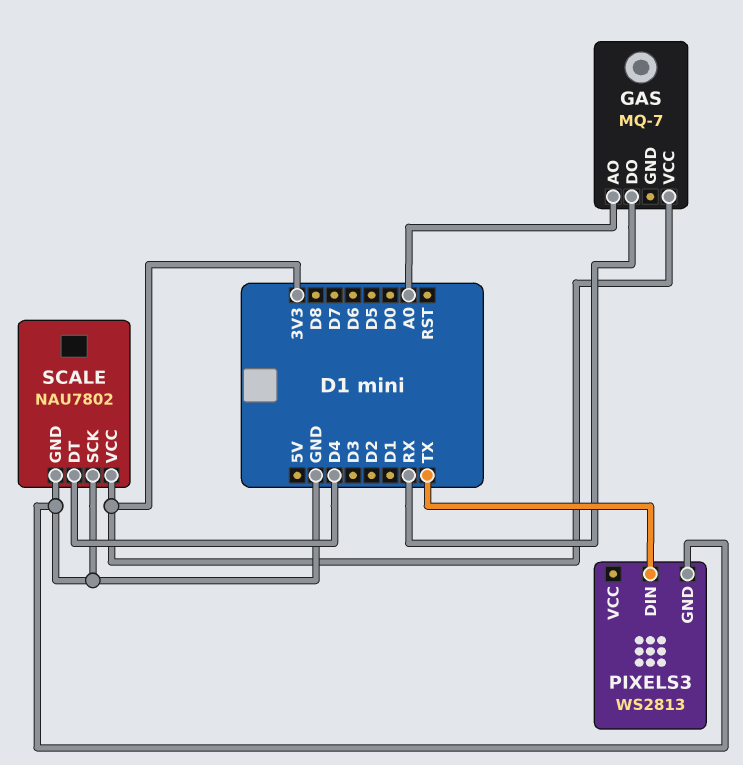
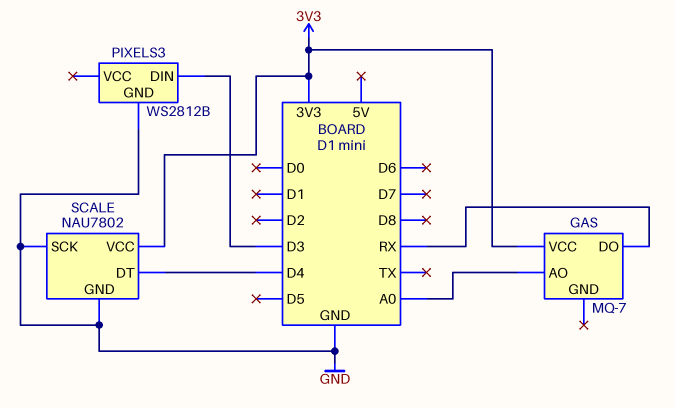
PIXELS3: WS2813 -> WS2812B
PIXELS3 pin DIN: TX -> D3

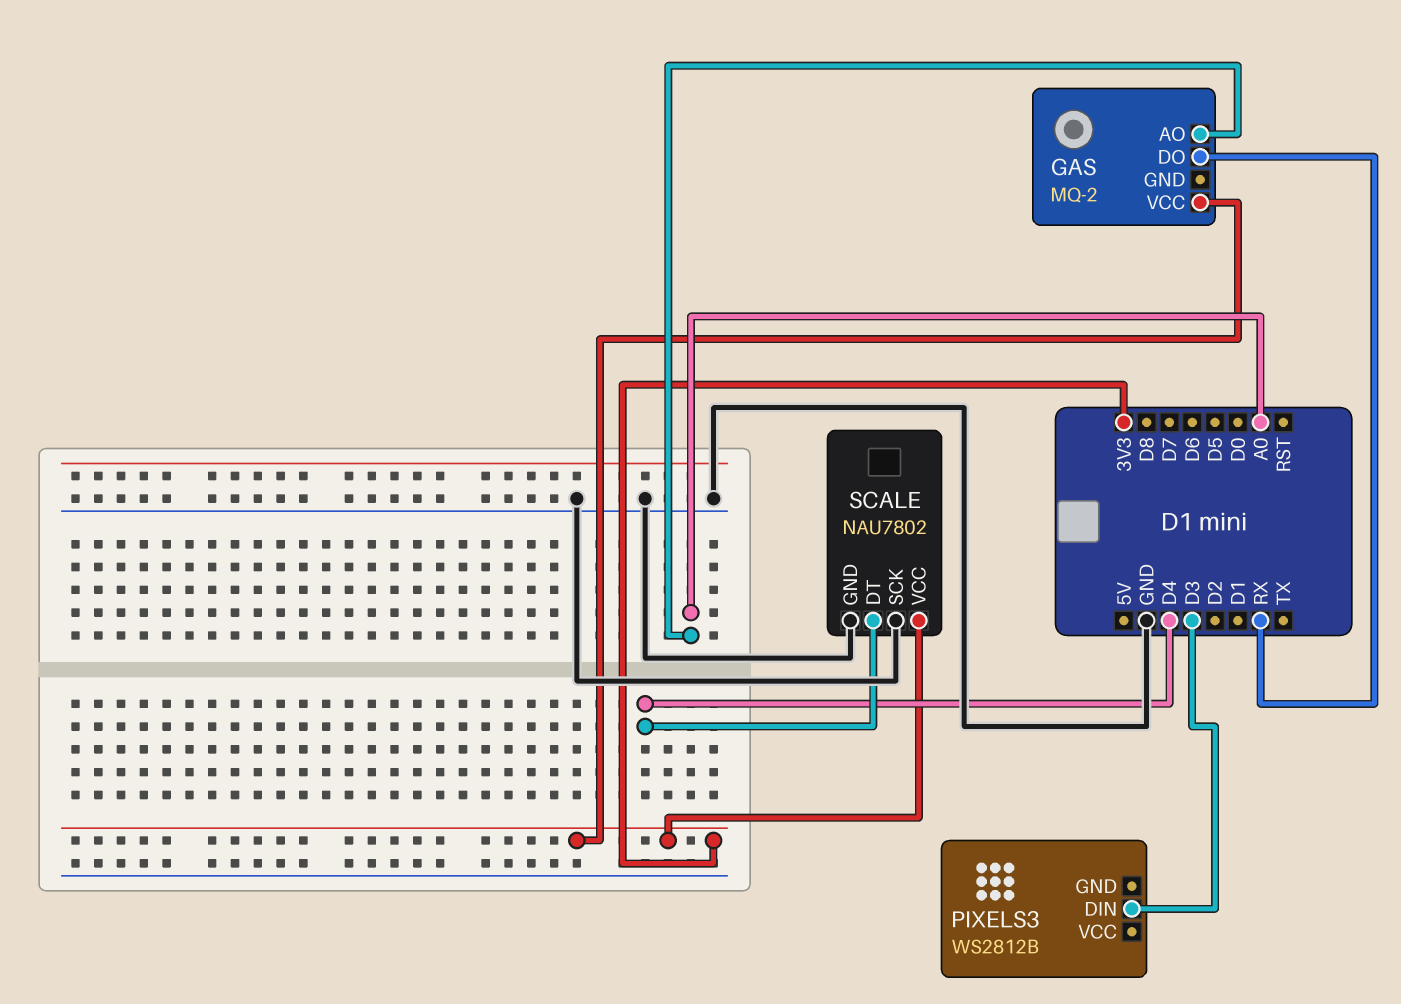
GAS: MQ-7 -> MQ-2
PIXELS3 pin GND: GND -> none

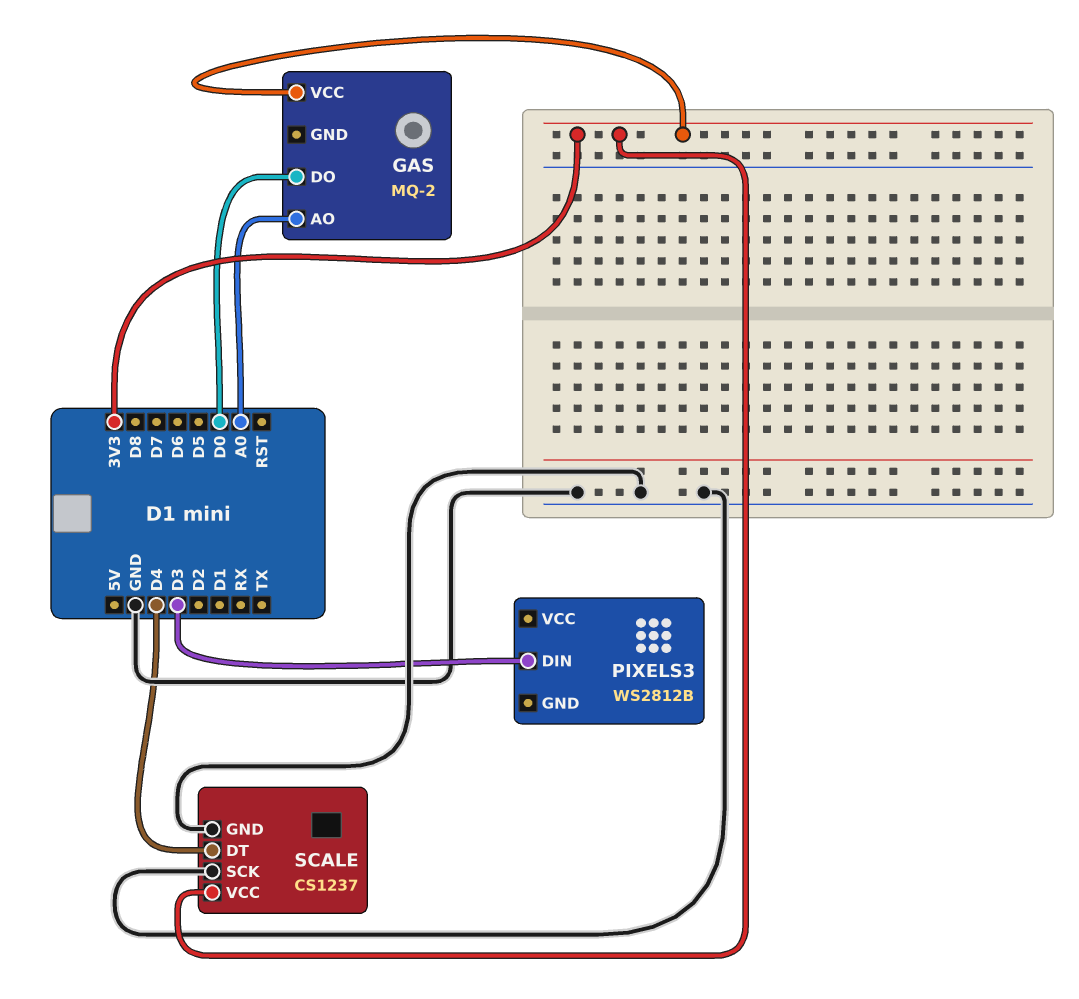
GAS pin DO: RX -> D0
SCALE: NAU7802 -> CS1237

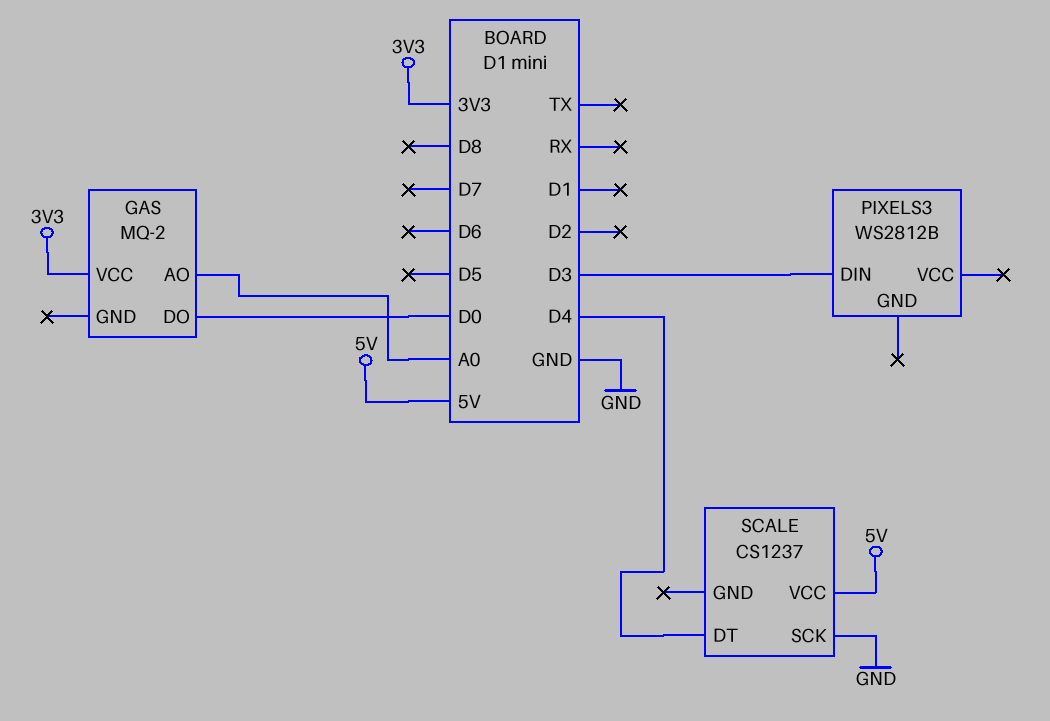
SCALE pin GND: GND -> none
SCALE pin VCC: 3V3 -> 5V

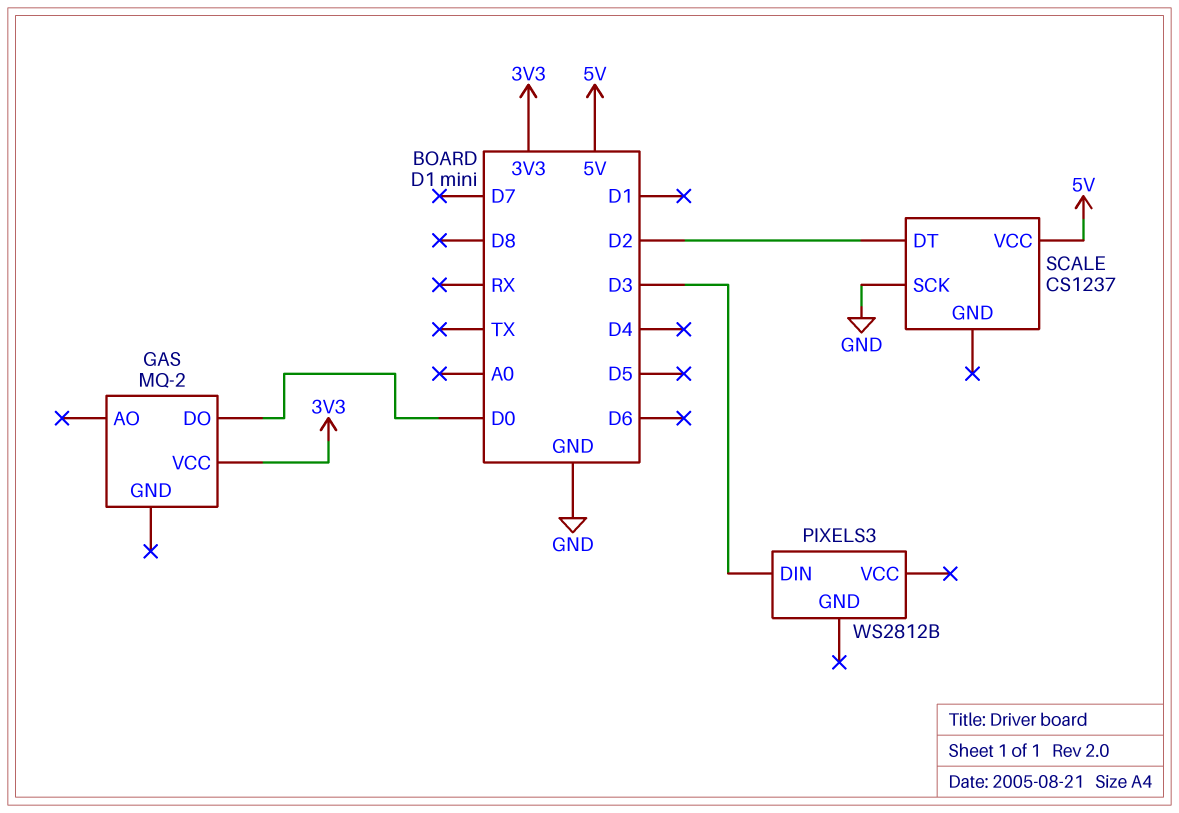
GAS pin AO: A0 -> none
SCALE pin DT: D4 -> D2

